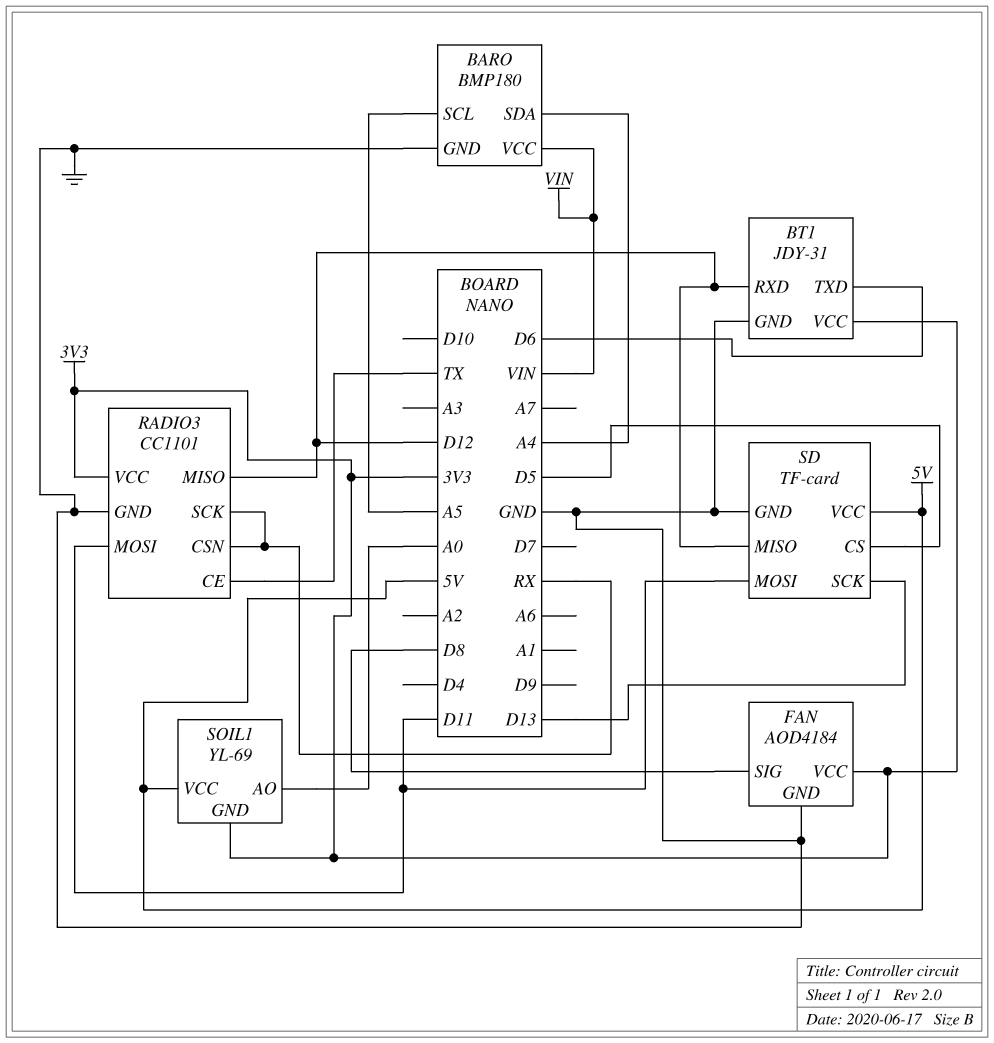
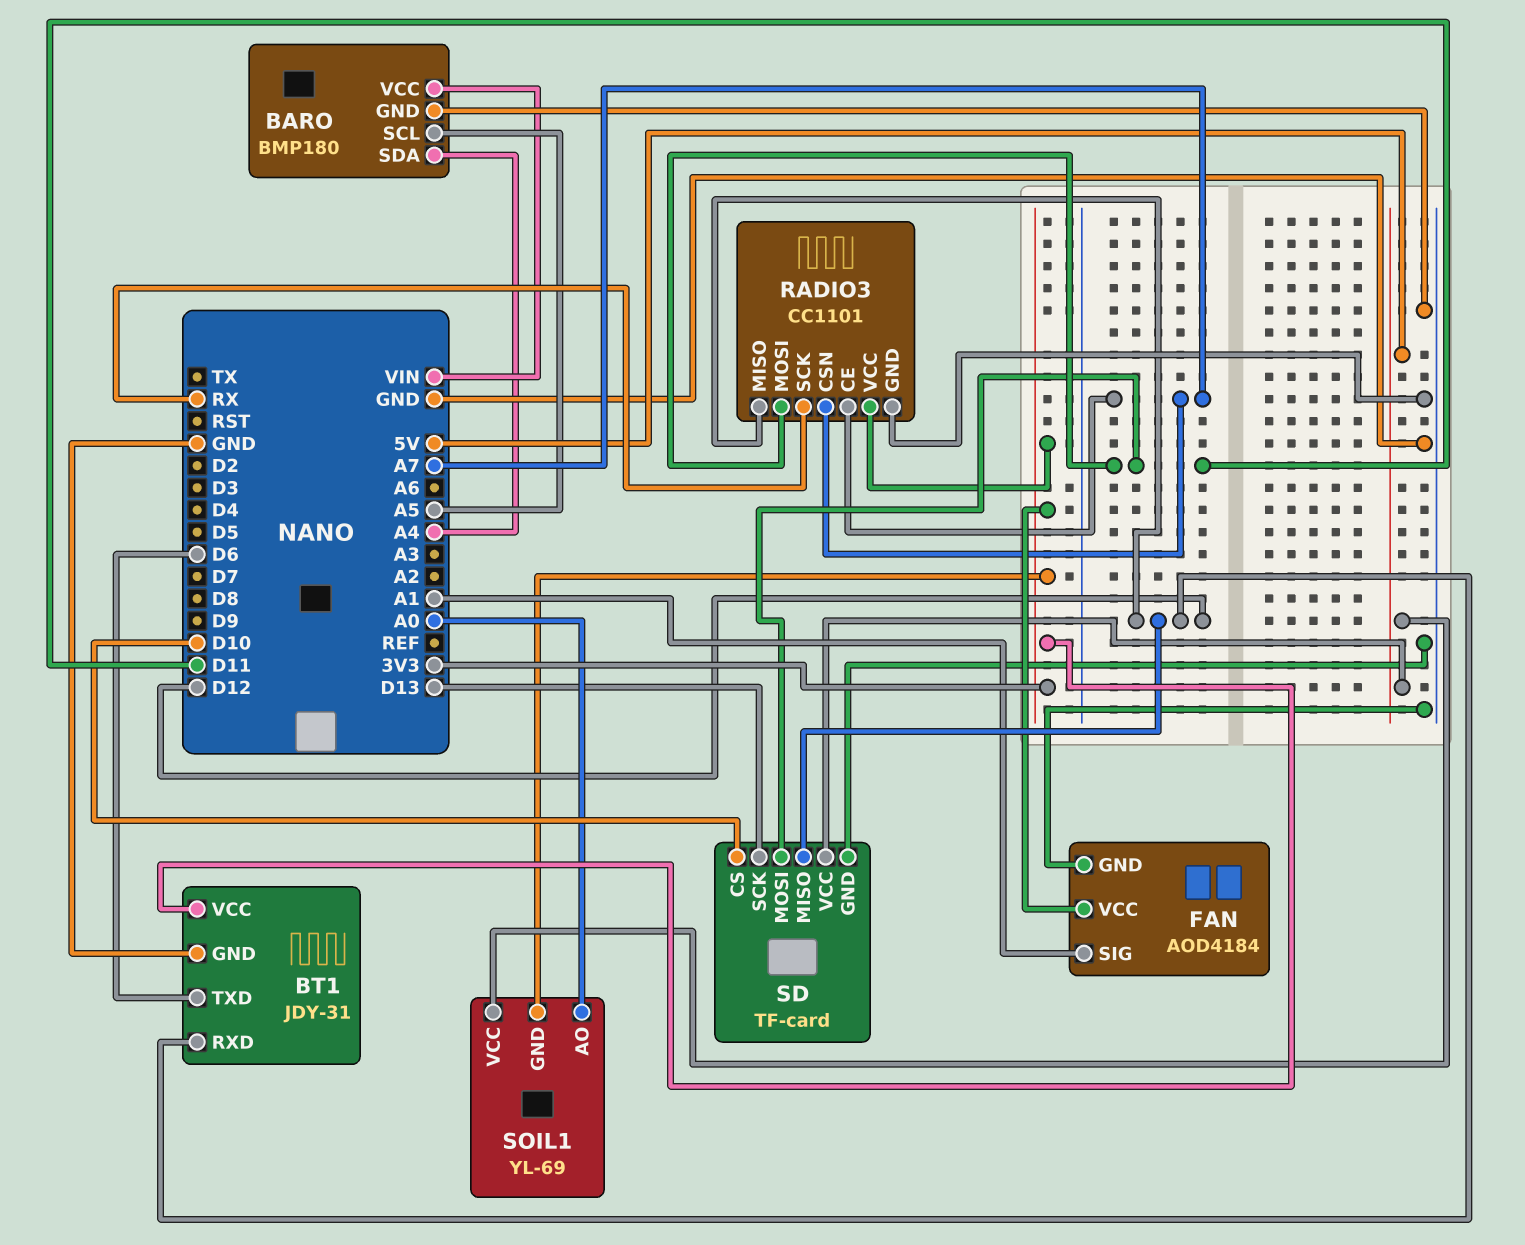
FAN pin SIG: D8 -> A1
RADIO3 pin CE: TX -> A7
RADIO3 pin CSN: RX -> A7
SD pin CS: D5 -> D10

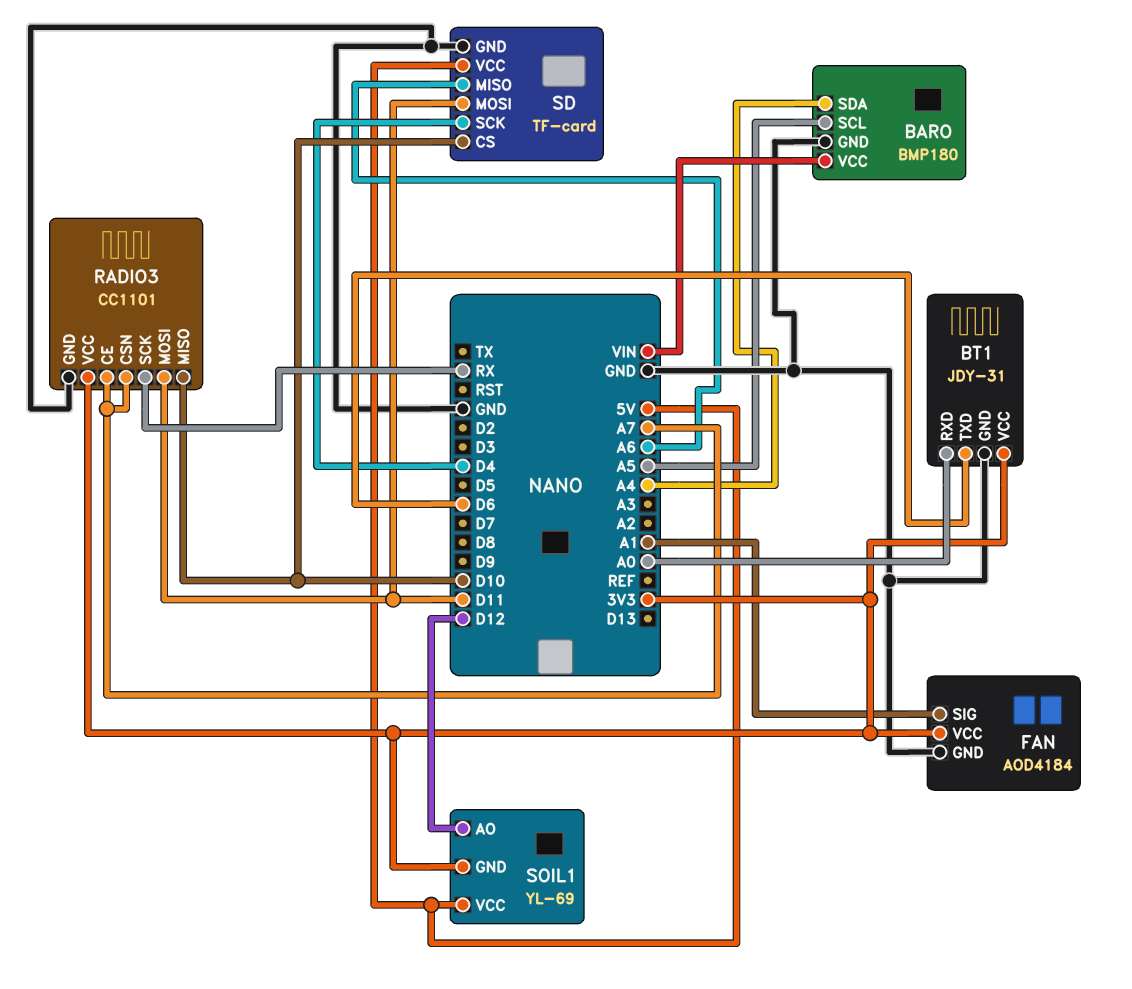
BT1 pin RXD: D12 -> A0
RADIO3 pin MISO: D12 -> D10
SD pin MISO: D12 -> A6
SD pin SCK: D13 -> D4
SOIL1 pin AO: A0 -> D12

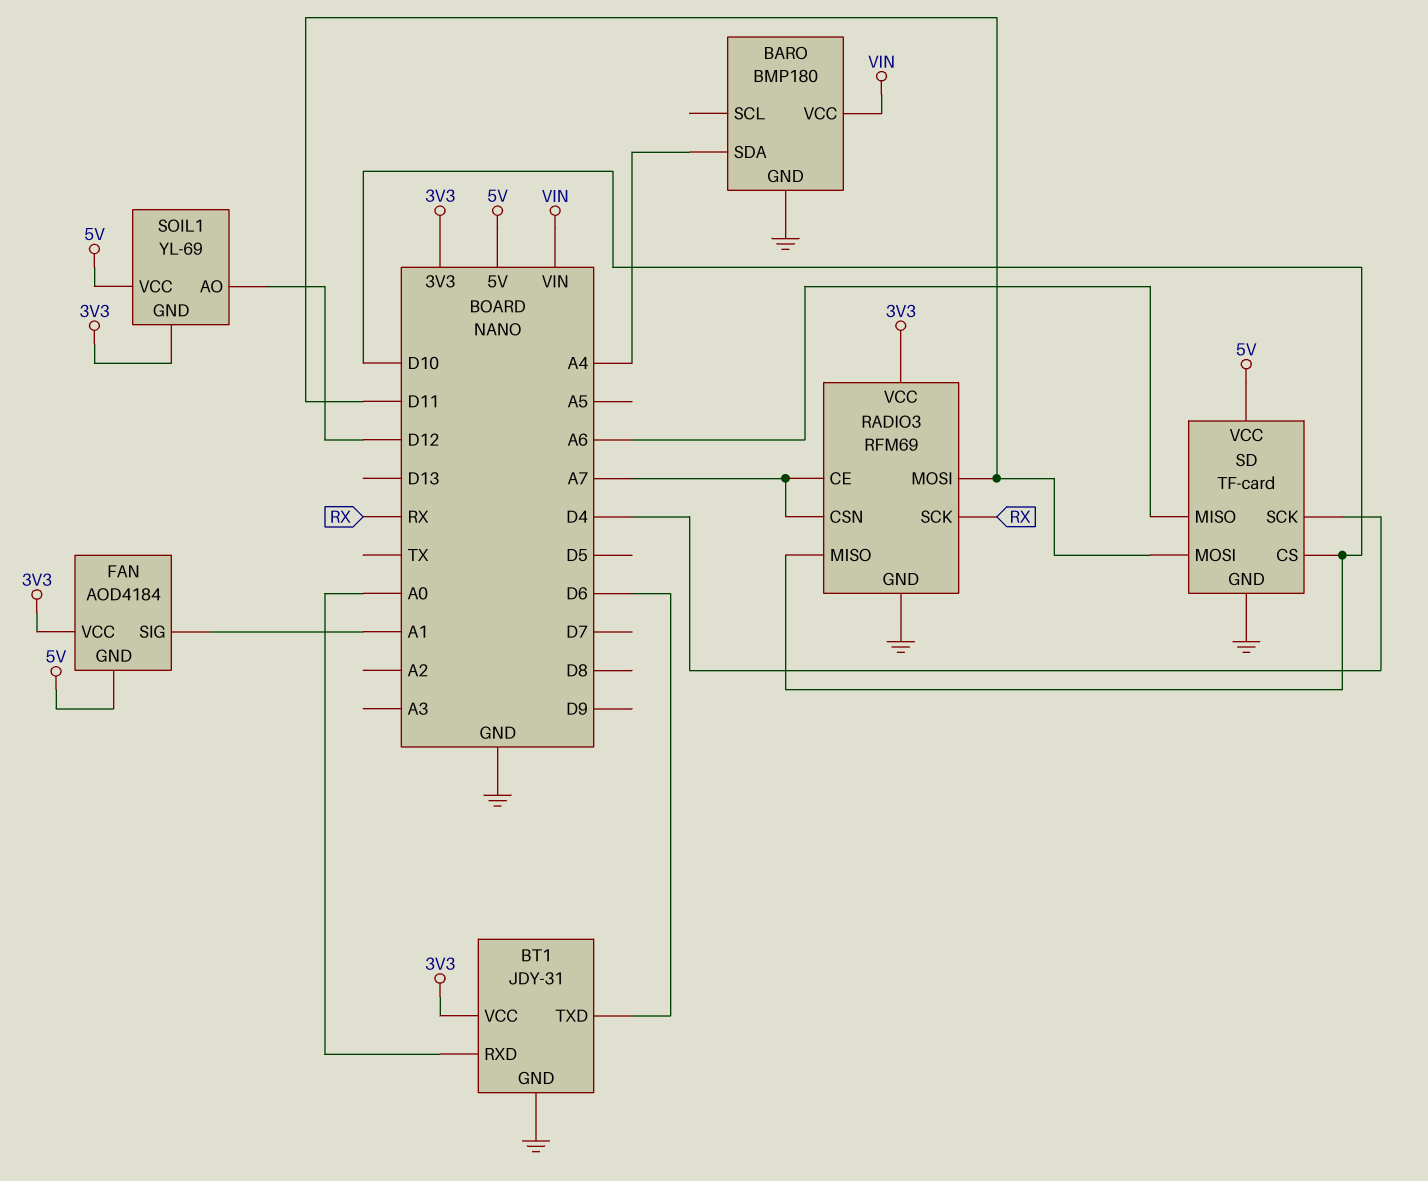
BARO pin SCL: A5 -> none
FAN pin GND: GND -> 5V
RADIO3: CC1101 -> RFM69

